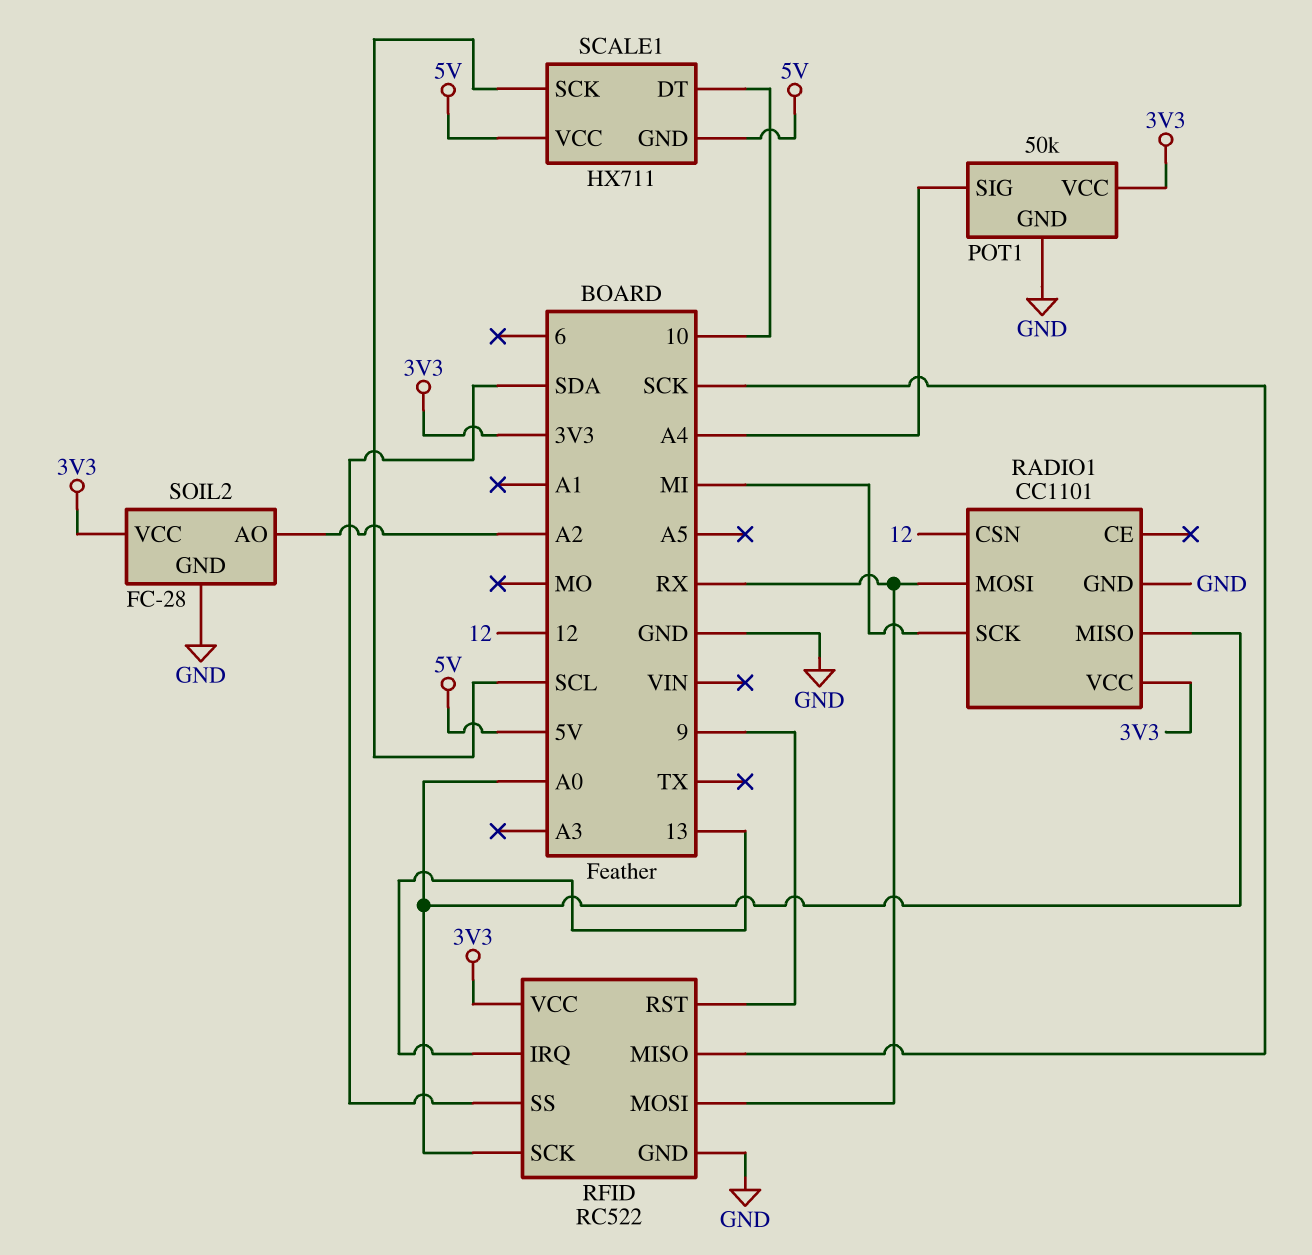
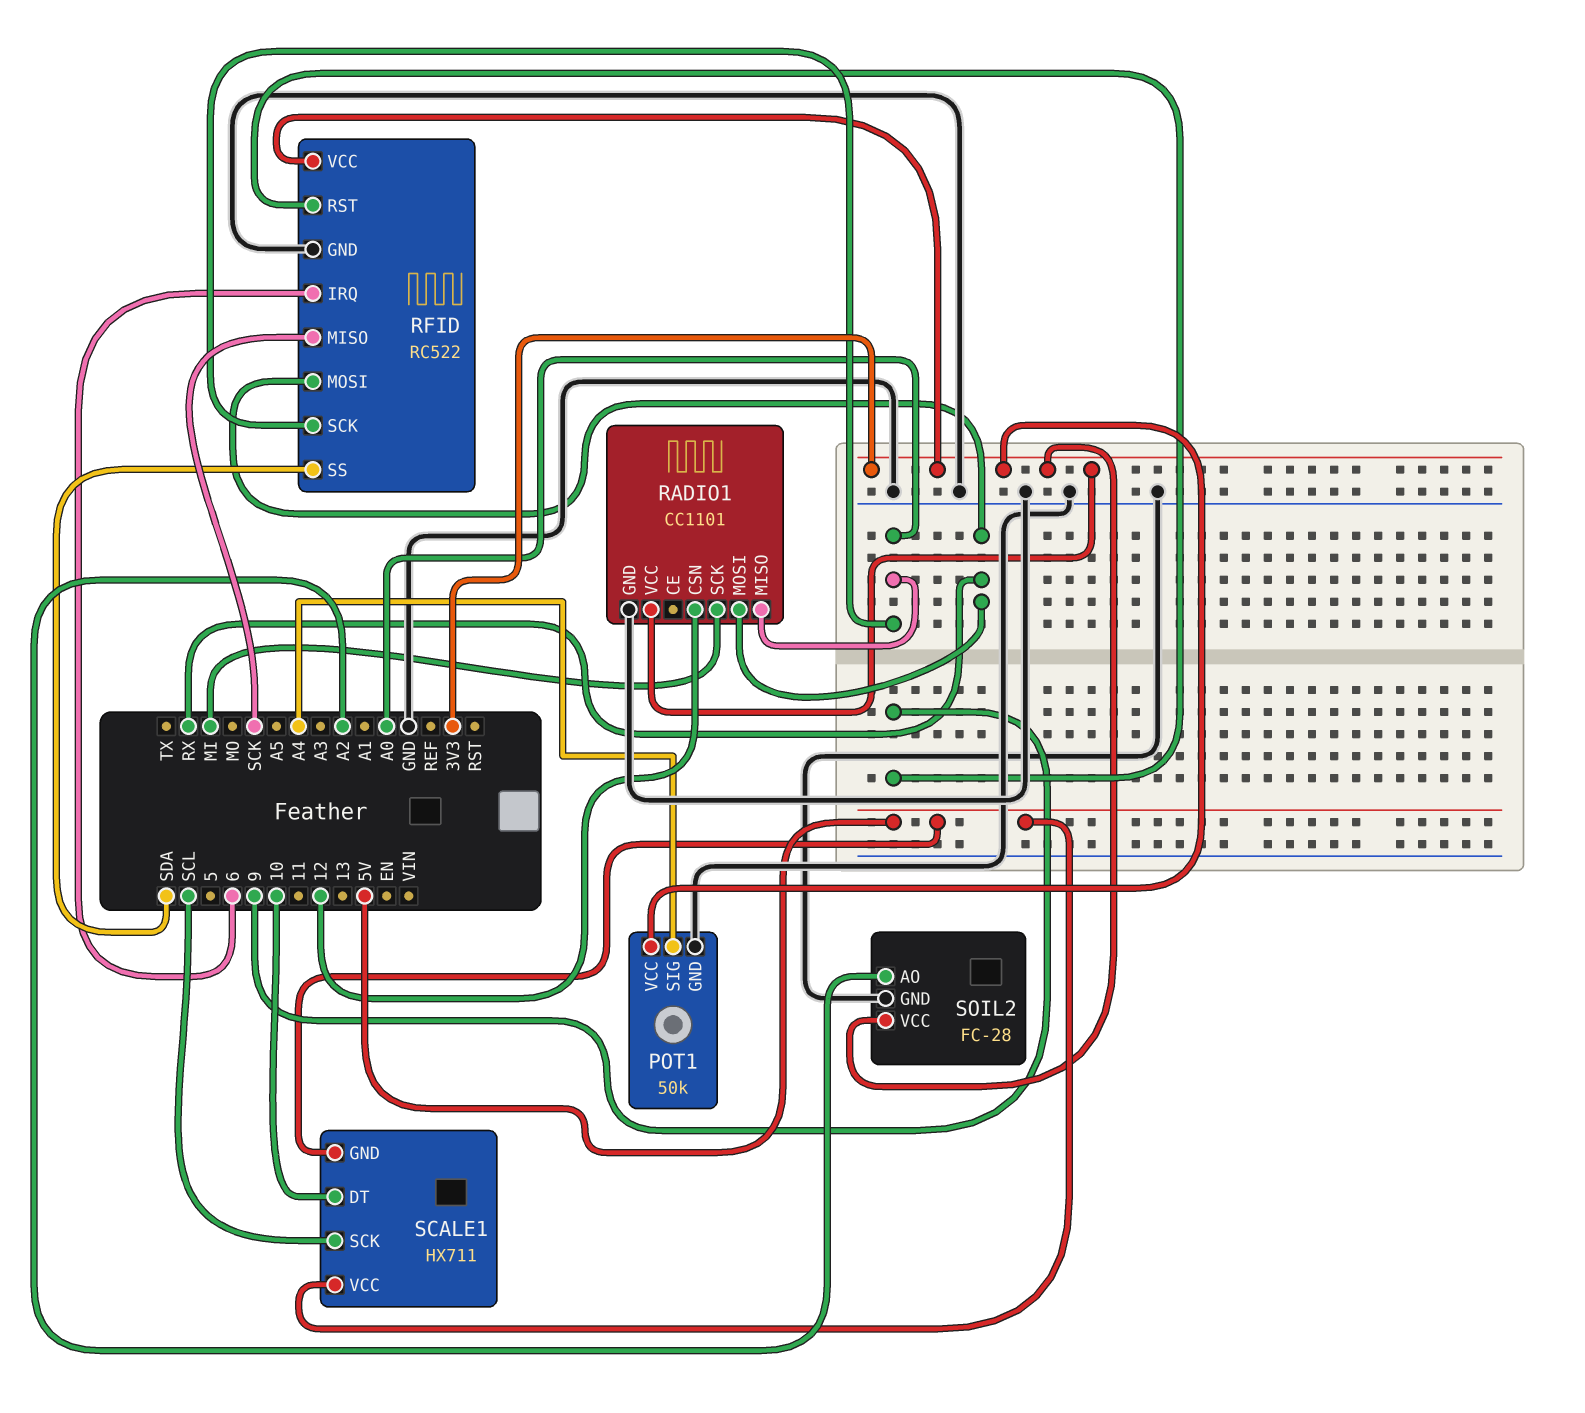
RFID pin IRQ: 13 -> 6

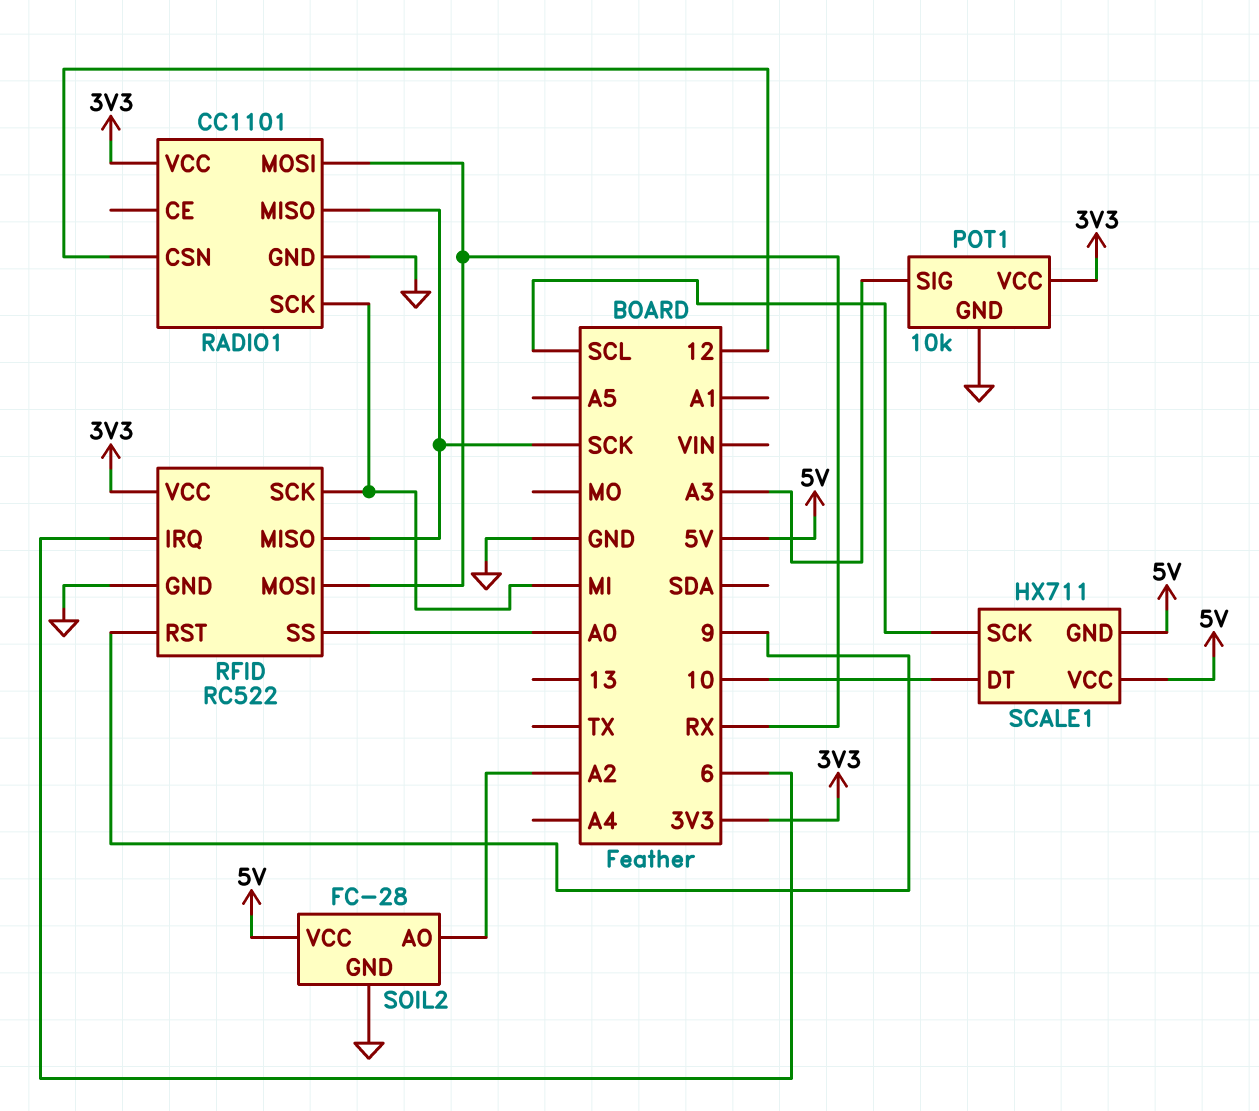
POT1: 50k -> 10k
POT1 pin SIG: A4 -> A3
RADIO1 pin MISO: A0 -> SCK
RFID pin SCK: A0 -> MI
RFID pin SS: SDA -> A0
SOIL2 pin VCC: 3V3 -> 5V

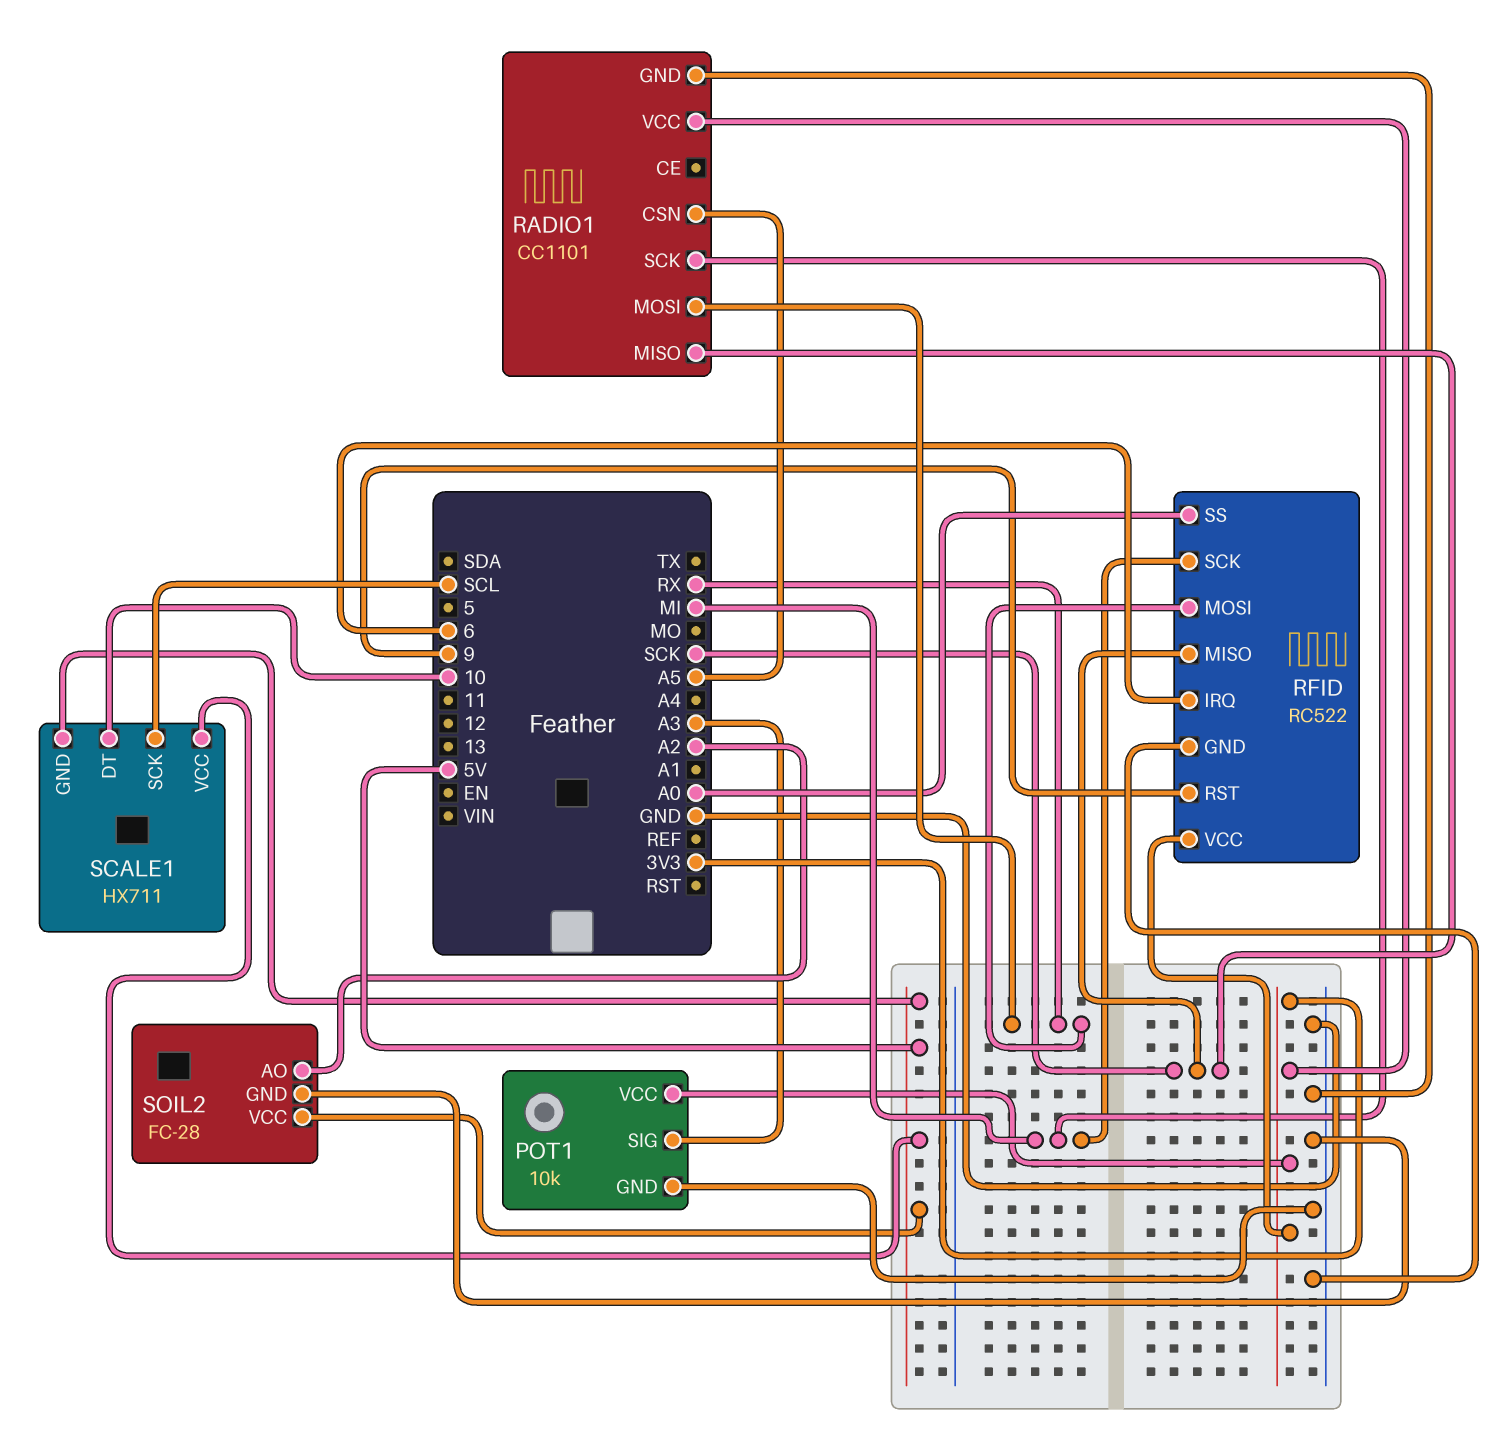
RADIO1 pin CSN: 12 -> A5

